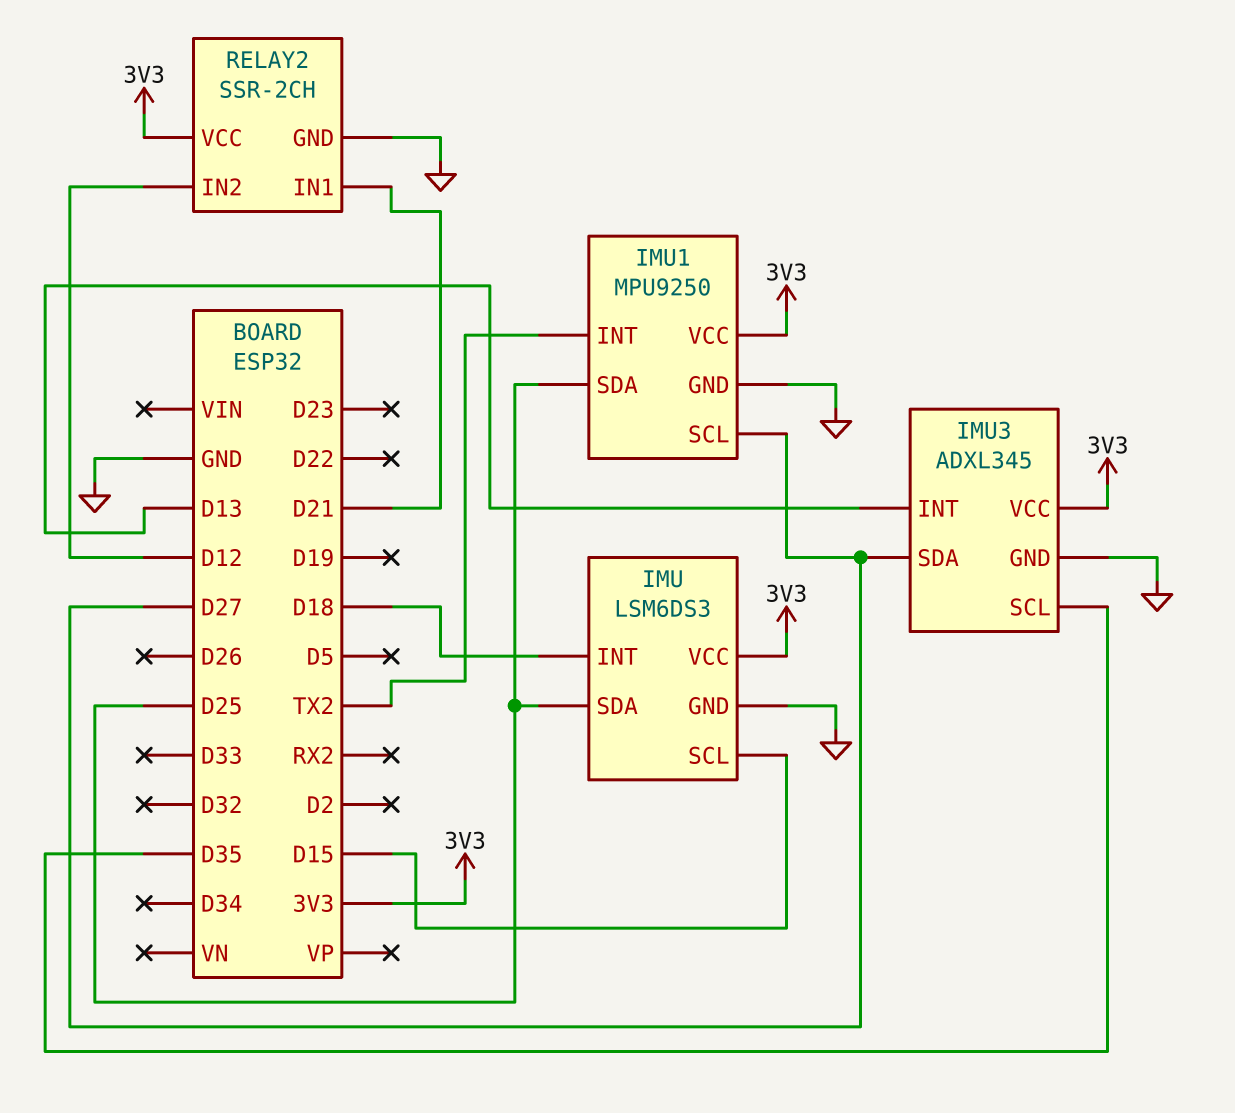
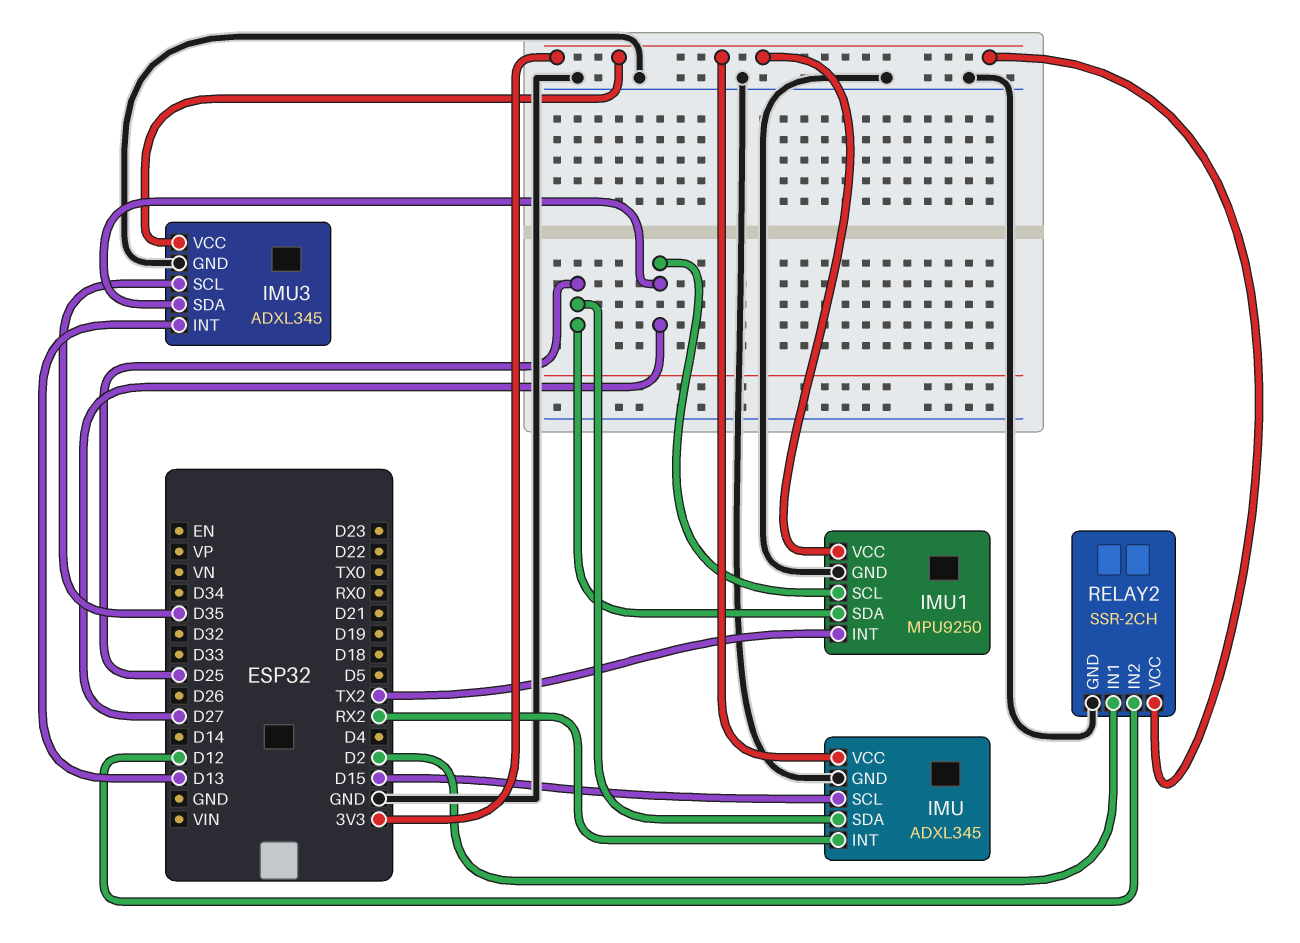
IMU: LSM6DS3 -> ADXL345
IMU pin INT: D18 -> RX2
RELAY2 pin IN1: D21 -> D2

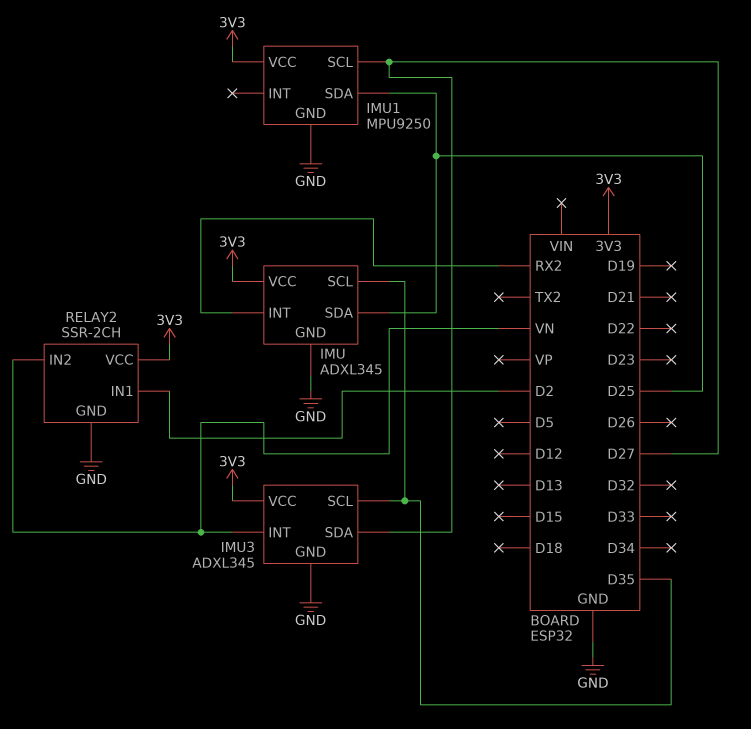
IMU pin SCL: D15 -> D35
IMU1 pin INT: TX2 -> none
IMU3 pin INT: D13 -> VN
RELAY2 pin IN2: D12 -> VN

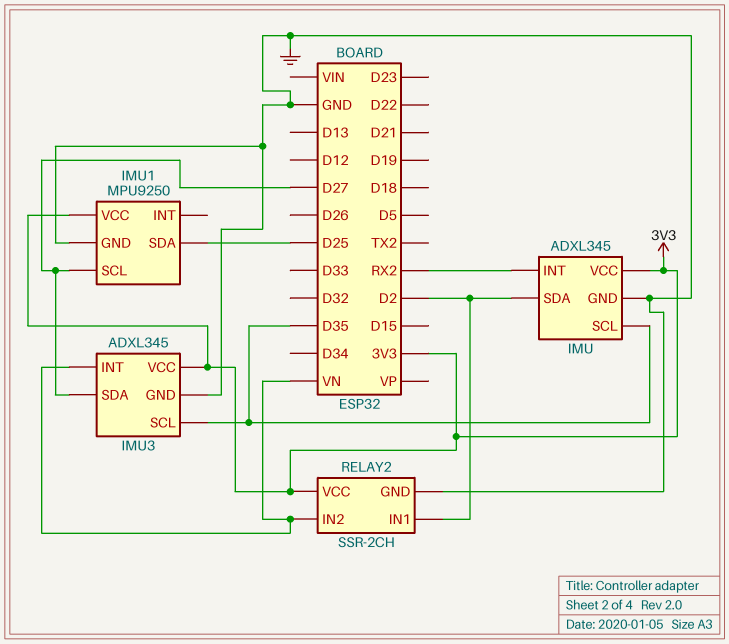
IMU pin SDA: D25 -> D2

